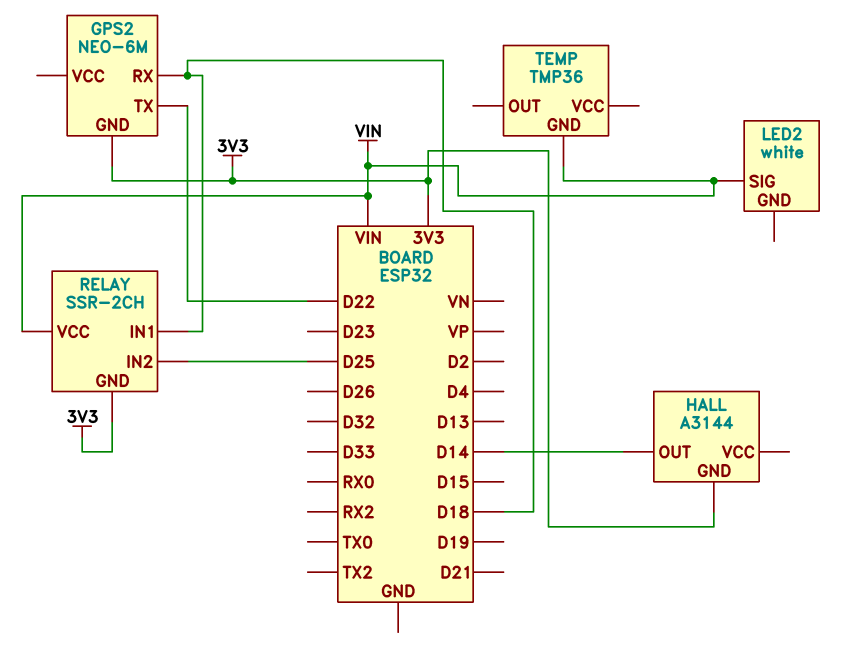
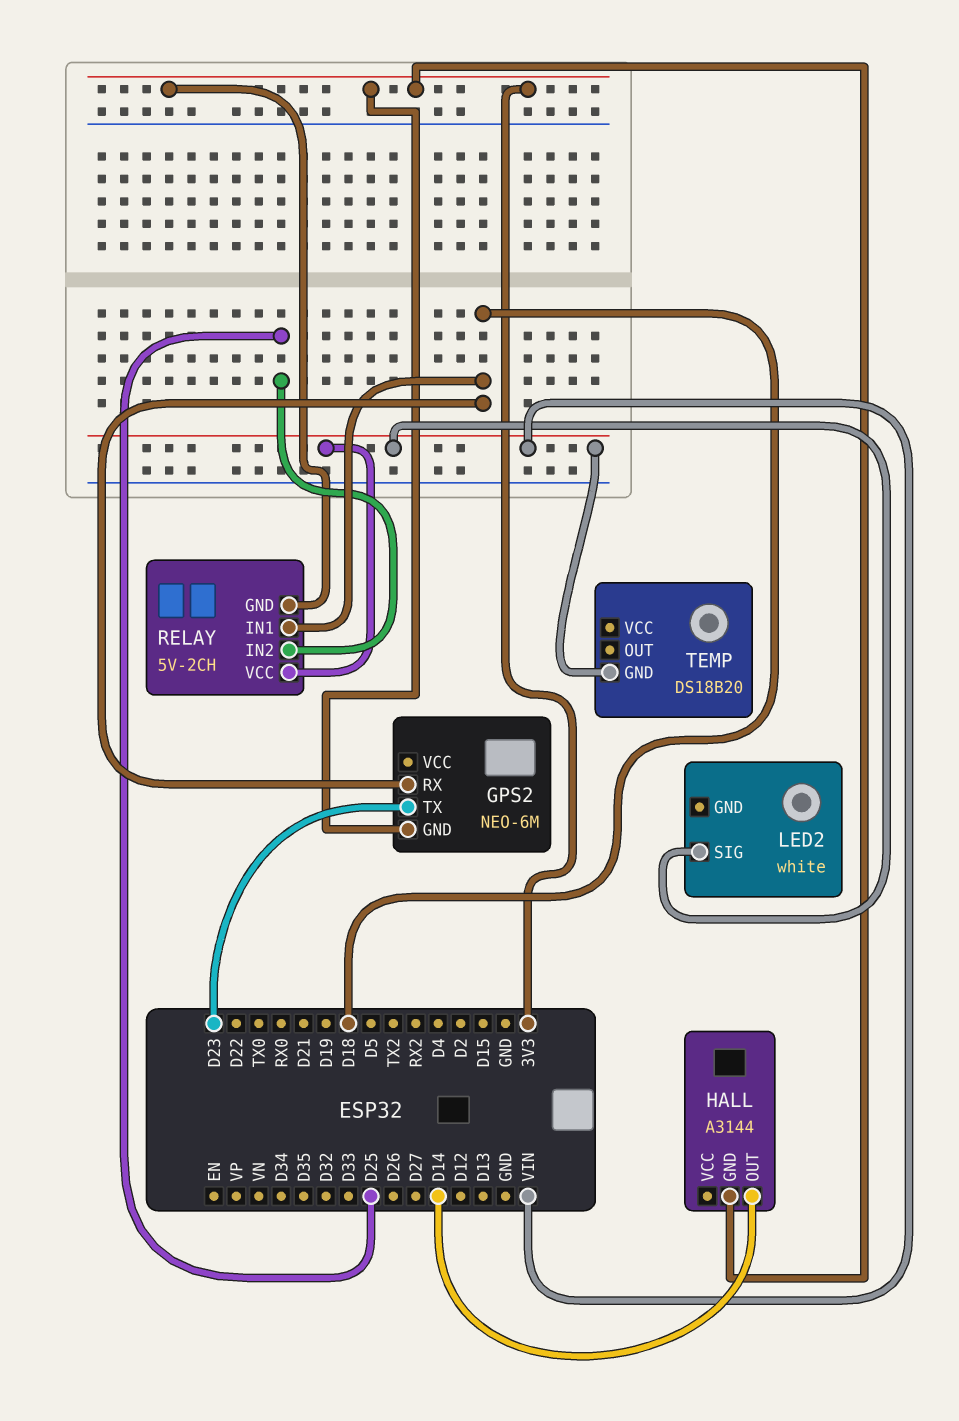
GPS2 pin TX: D22 -> D23
RELAY: SSR-2CH -> 5V-2CH
TEMP: TMP36 -> DS18B20

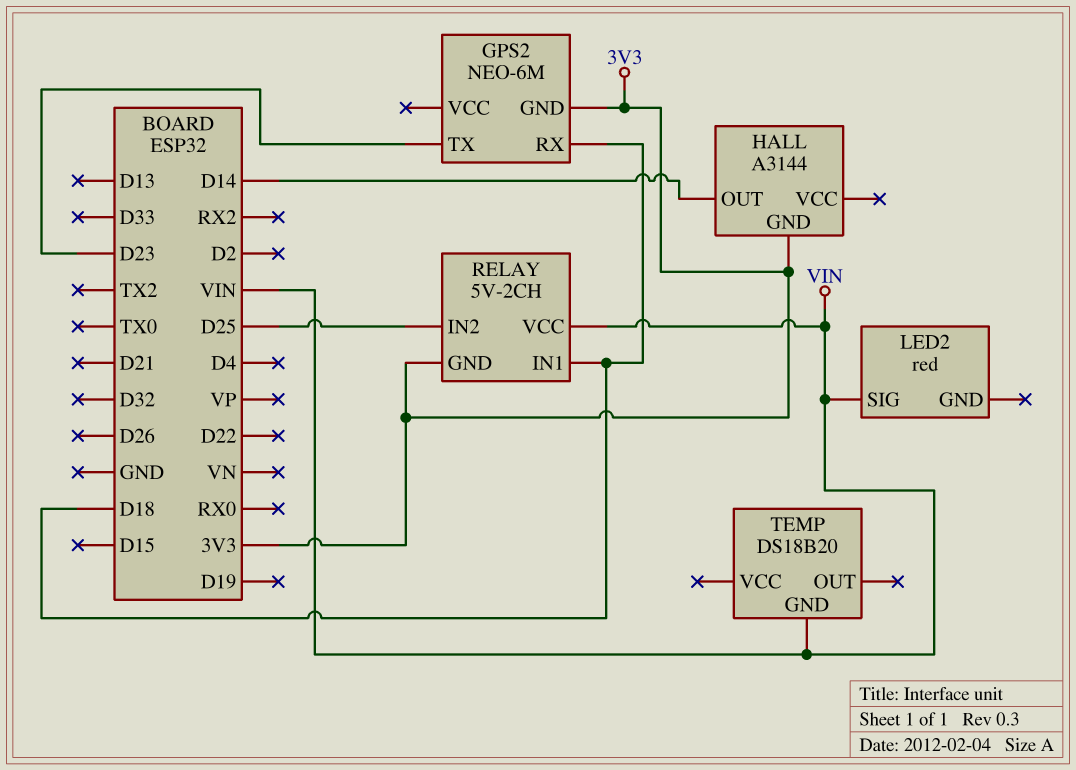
LED2: white -> red

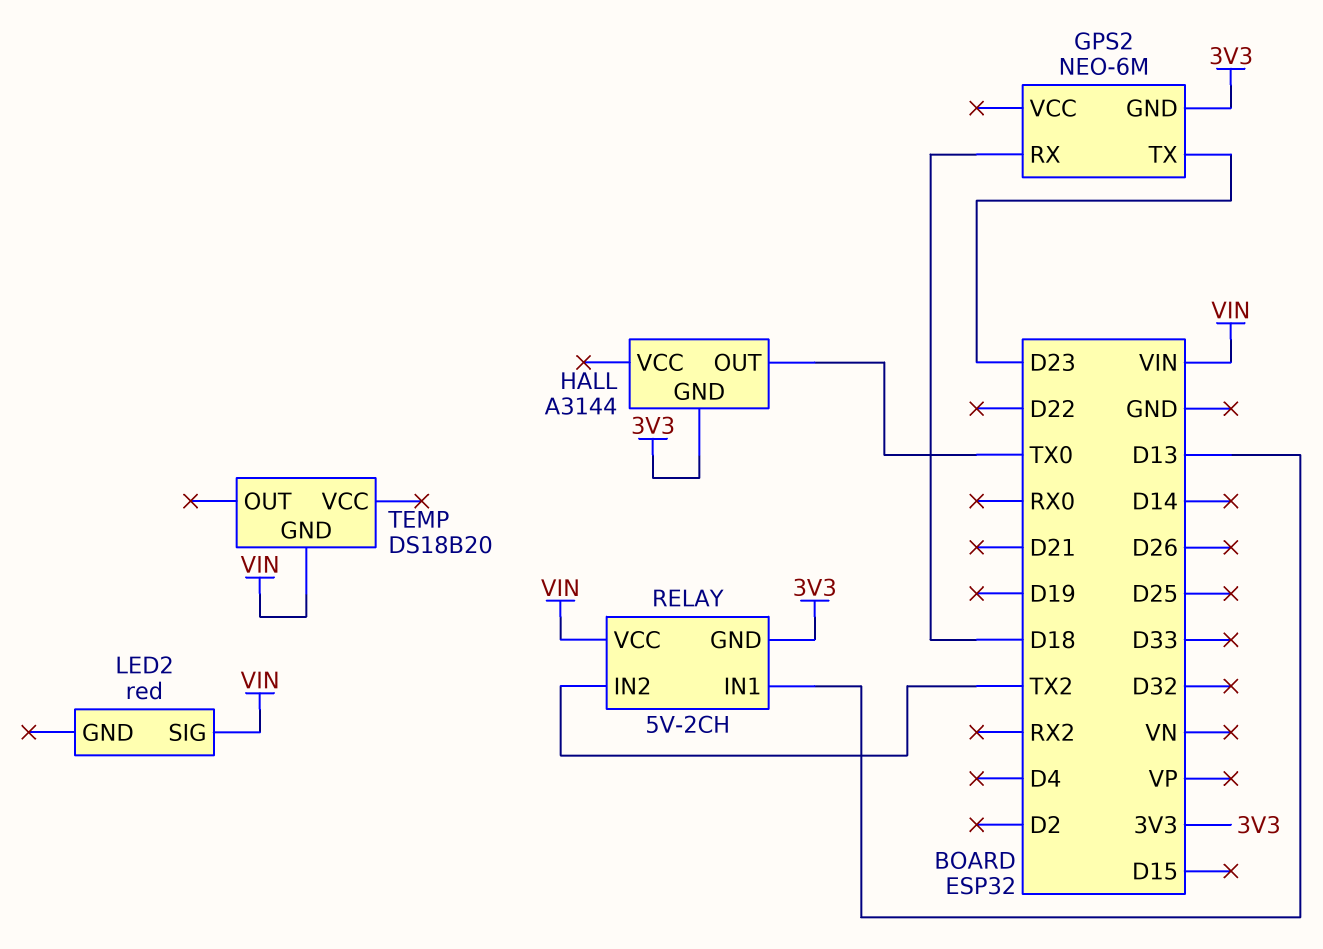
HALL pin OUT: D14 -> TX0
RELAY pin IN1: D18 -> D13
RELAY pin IN2: D25 -> TX2

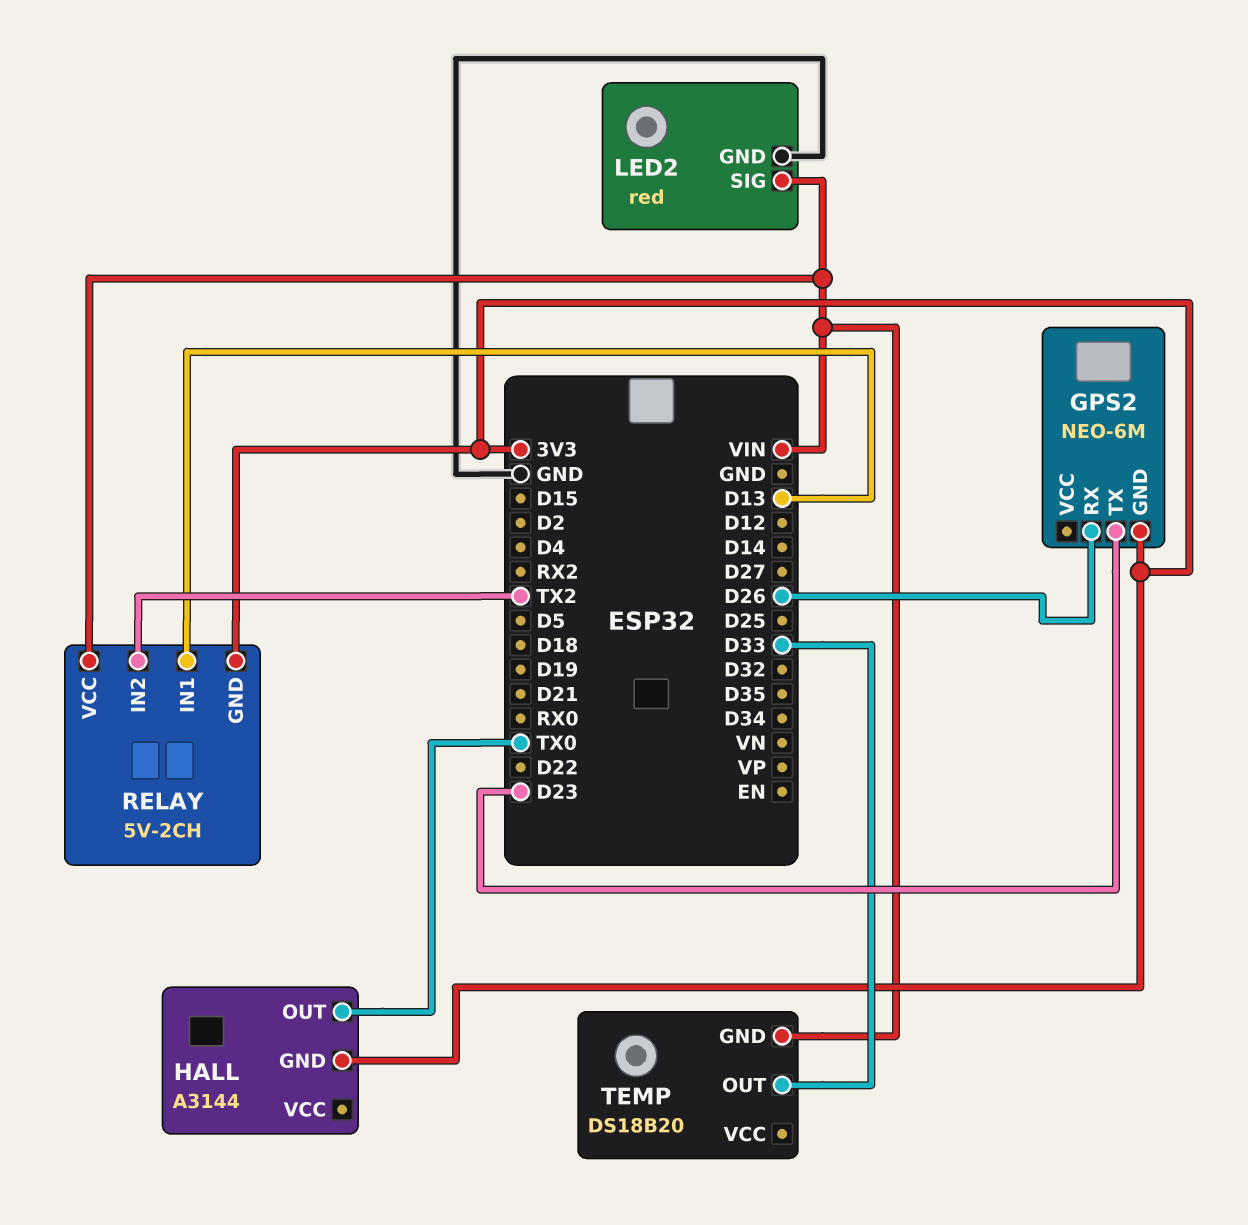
GPS2 pin RX: D18 -> D26
LED2 pin GND: none -> GND
TEMP pin OUT: none -> D33

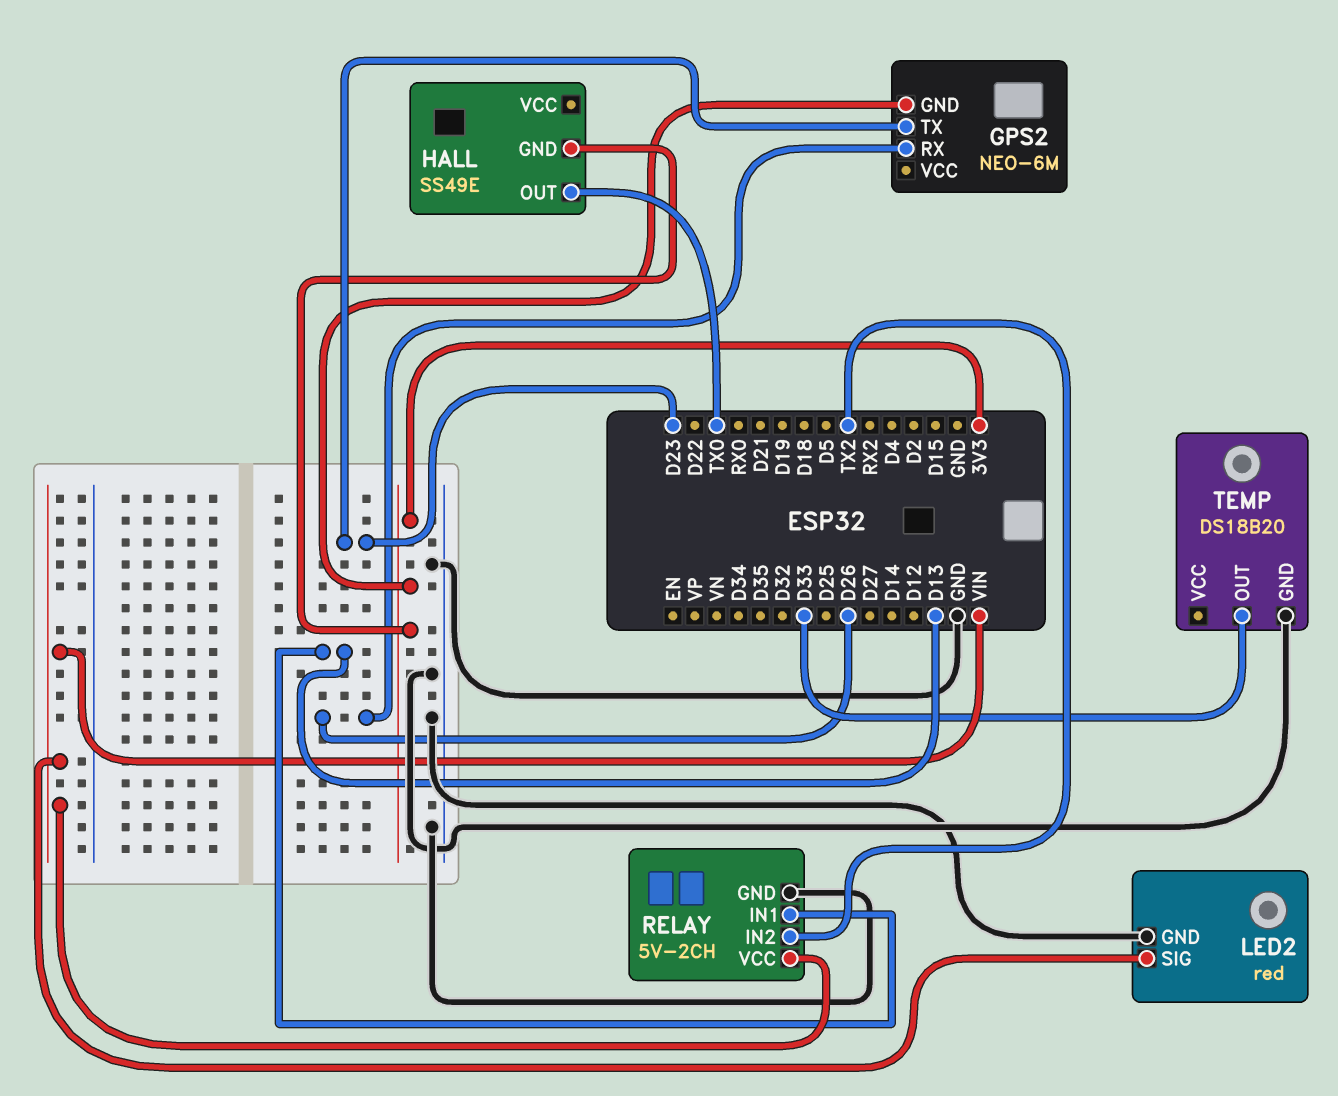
HALL: A3144 -> SS49E
RELAY pin GND: 3V3 -> GND
TEMP pin GND: VIN -> GND

